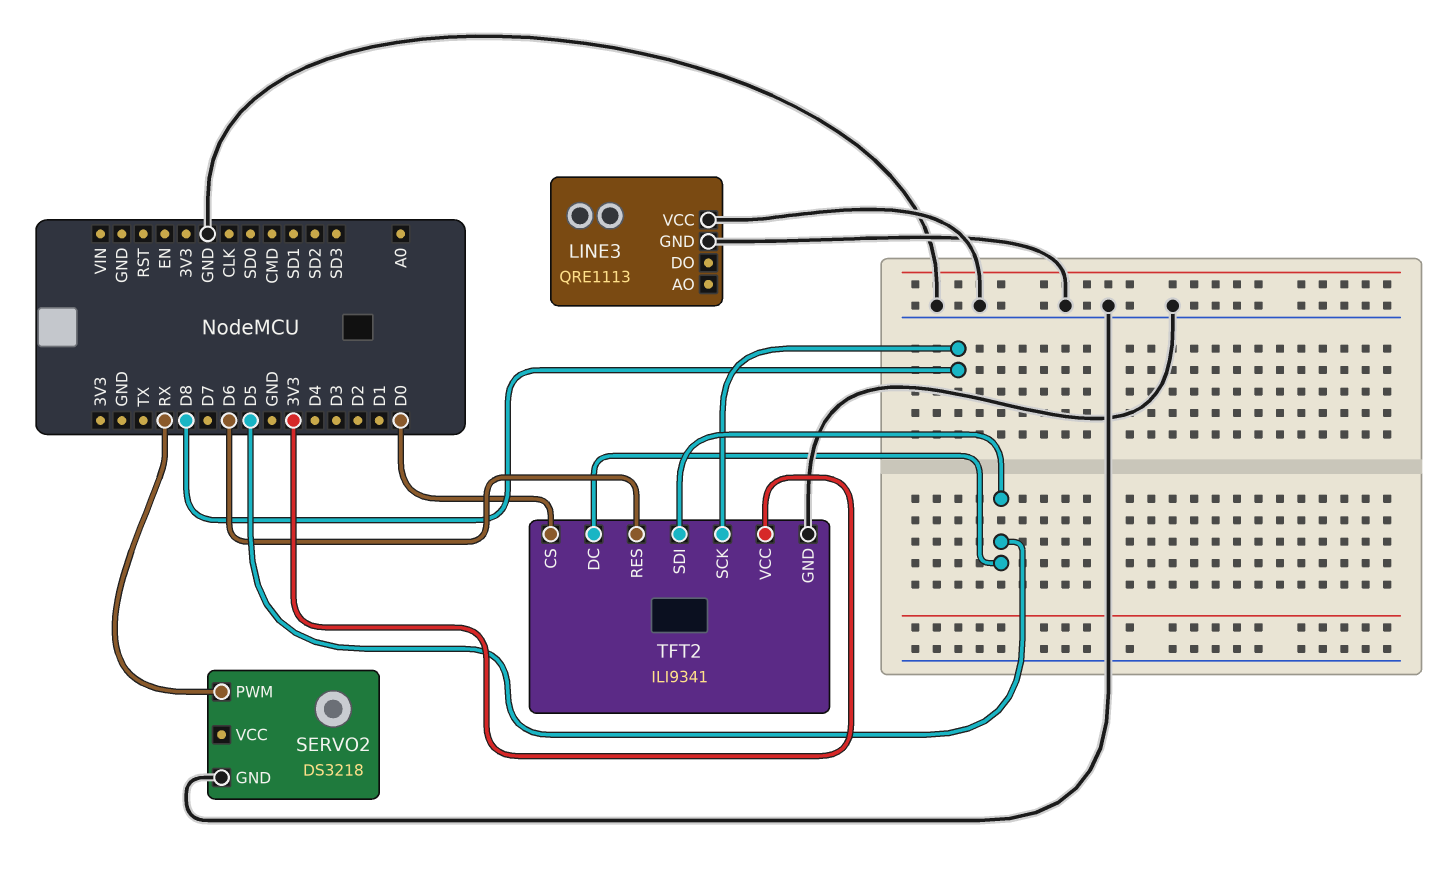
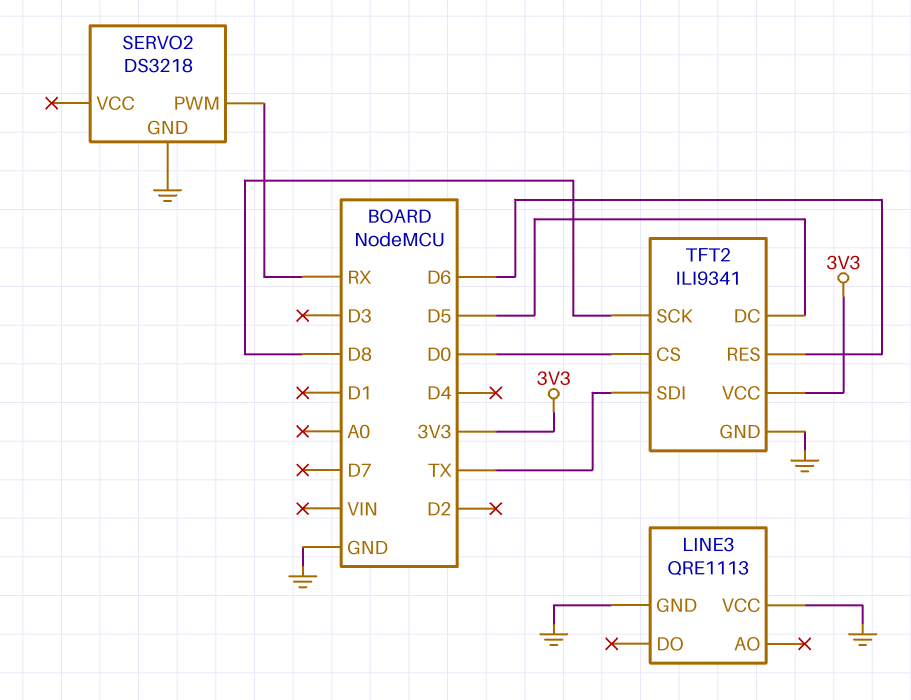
TFT2 pin SDI: D5 -> TX

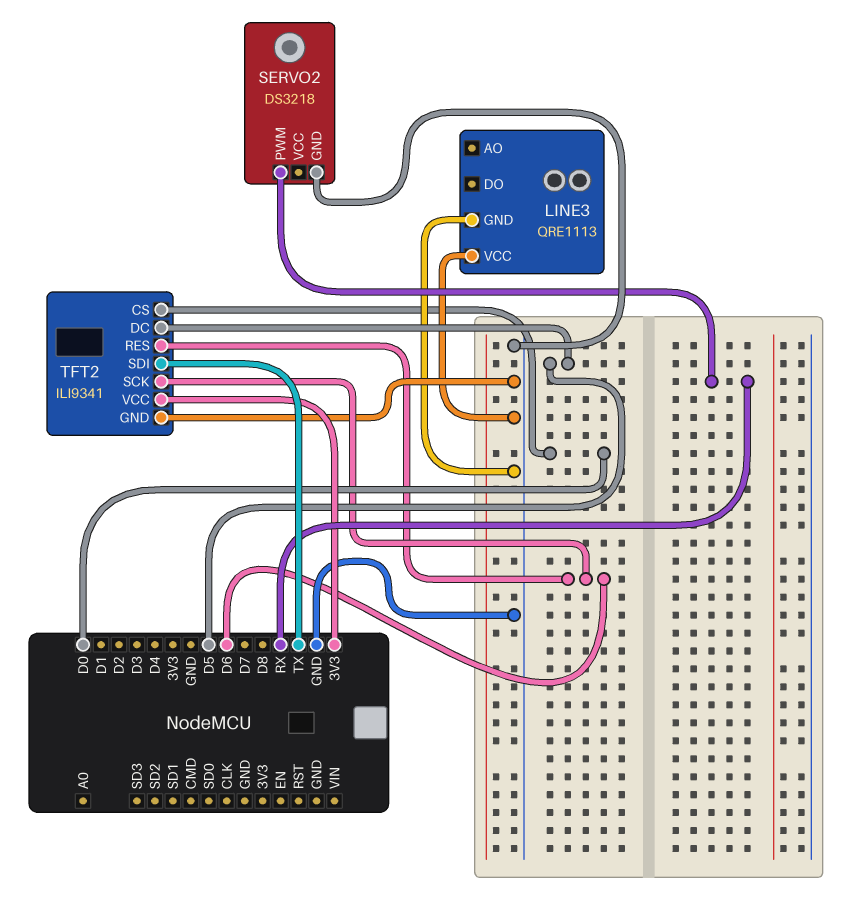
TFT2 pin SCK: D8 -> D6

